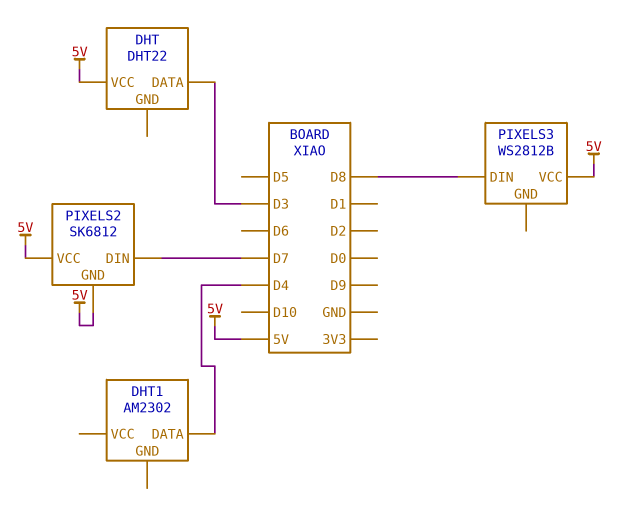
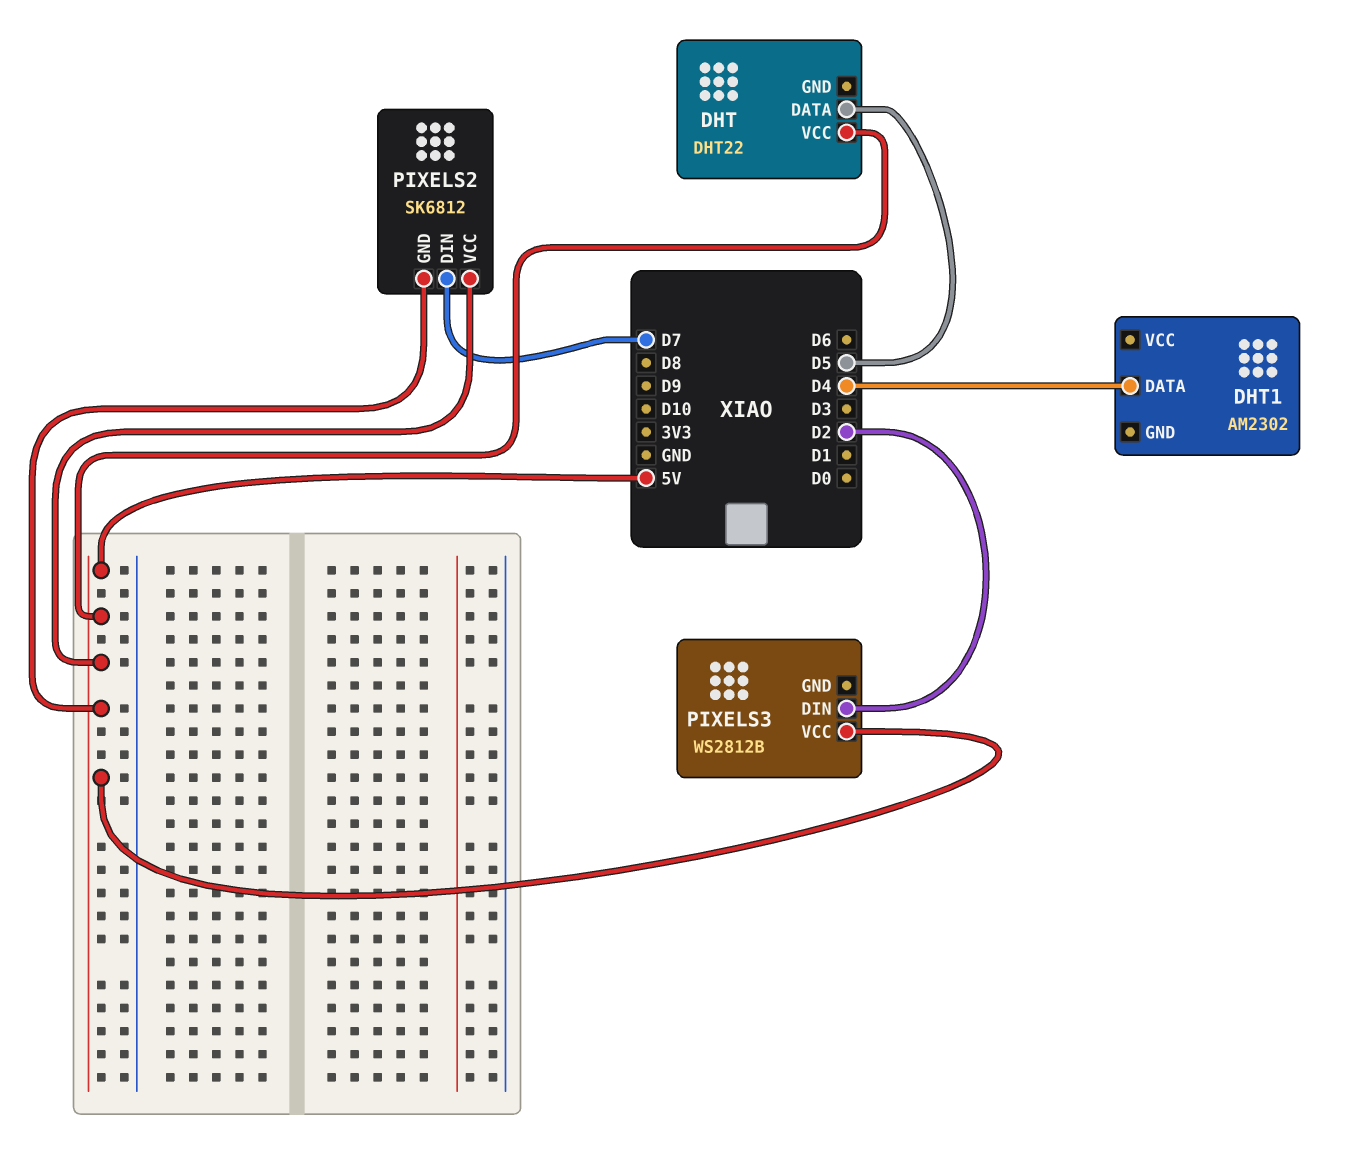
DHT pin DATA: D3 -> D5
PIXELS3 pin DIN: D8 -> D2

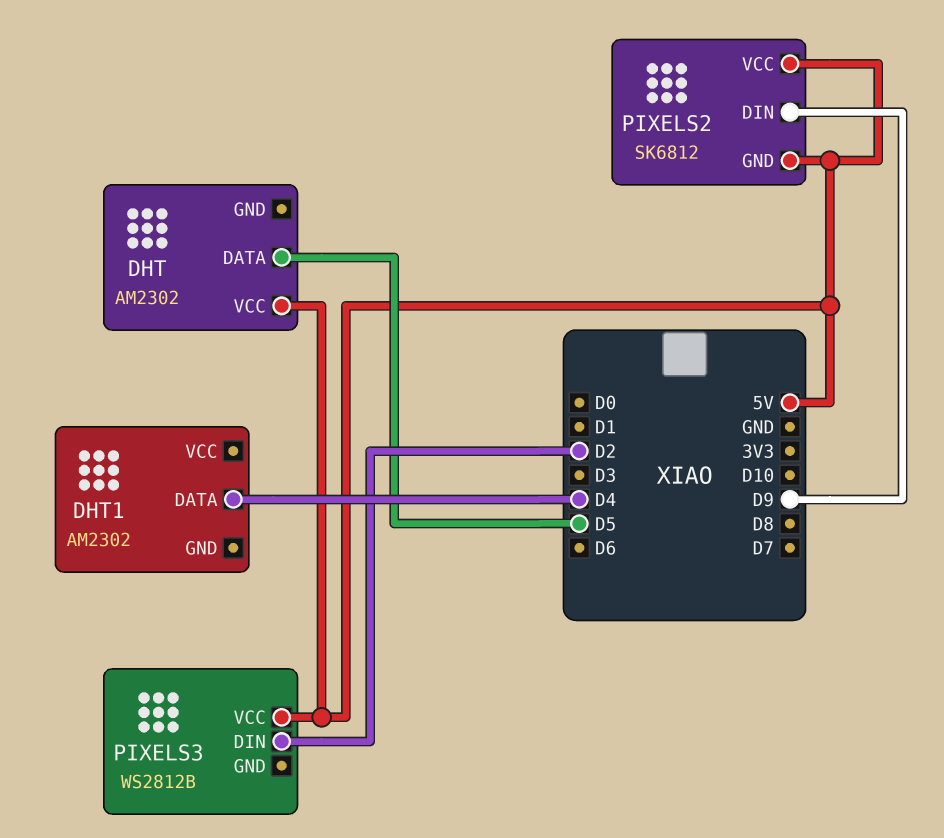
DHT: DHT22 -> AM2302
PIXELS2 pin DIN: D7 -> D9

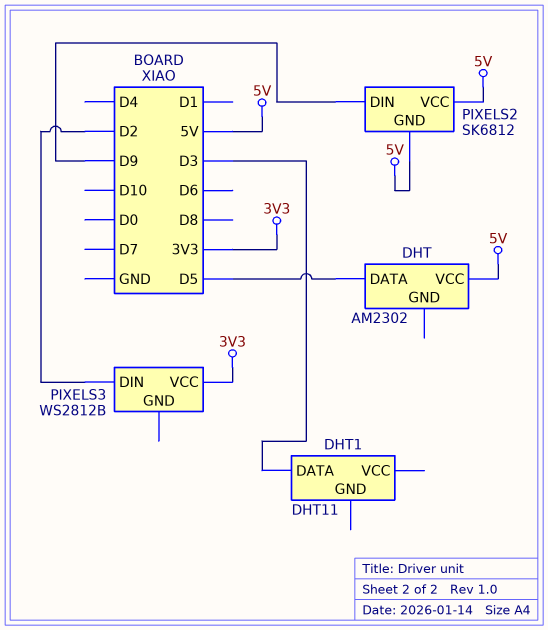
DHT1: AM2302 -> DHT11
DHT1 pin DATA: D4 -> D3
PIXELS3 pin VCC: 5V -> 3V3

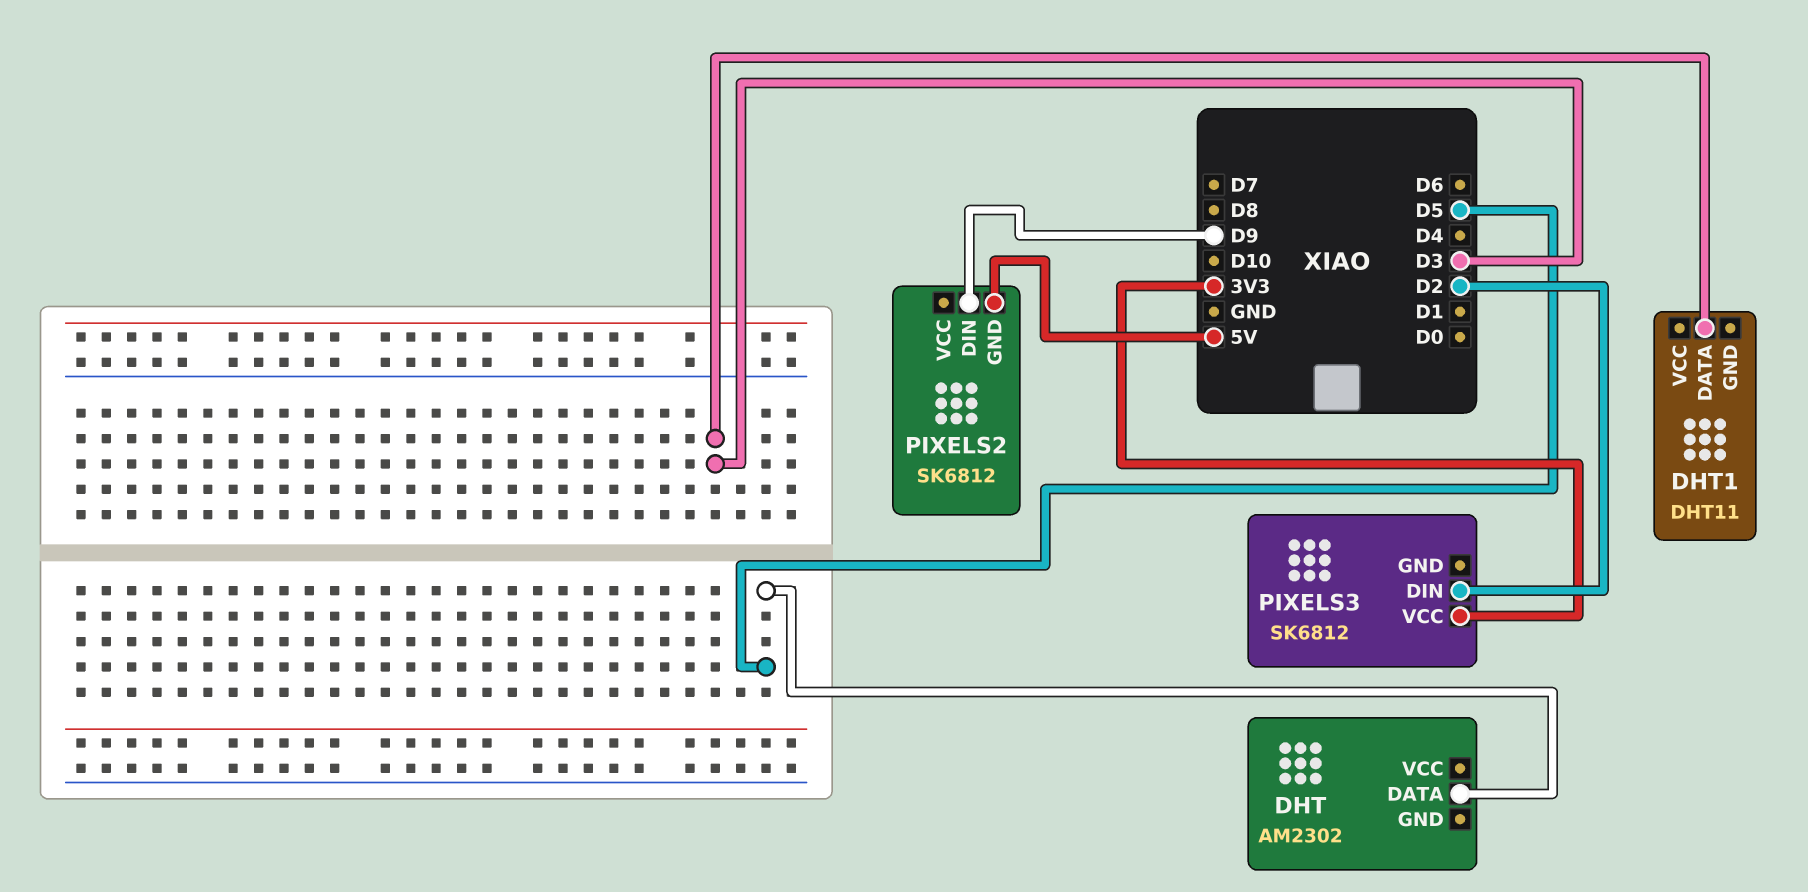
DHT pin VCC: 5V -> none
PIXELS2 pin VCC: 5V -> none
PIXELS3: WS2812B -> SK6812

